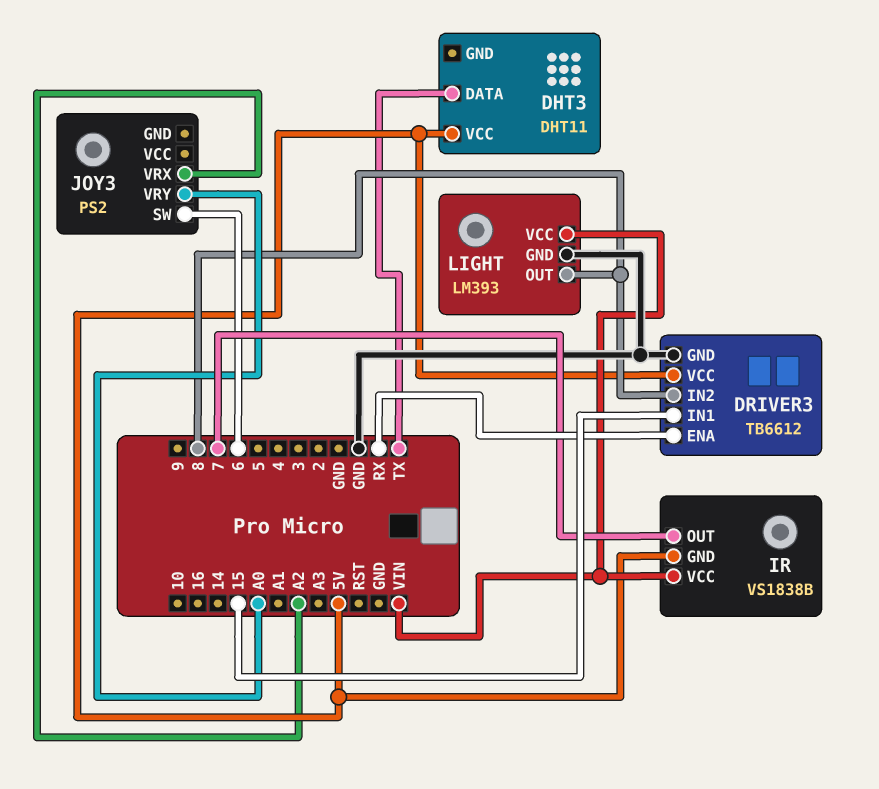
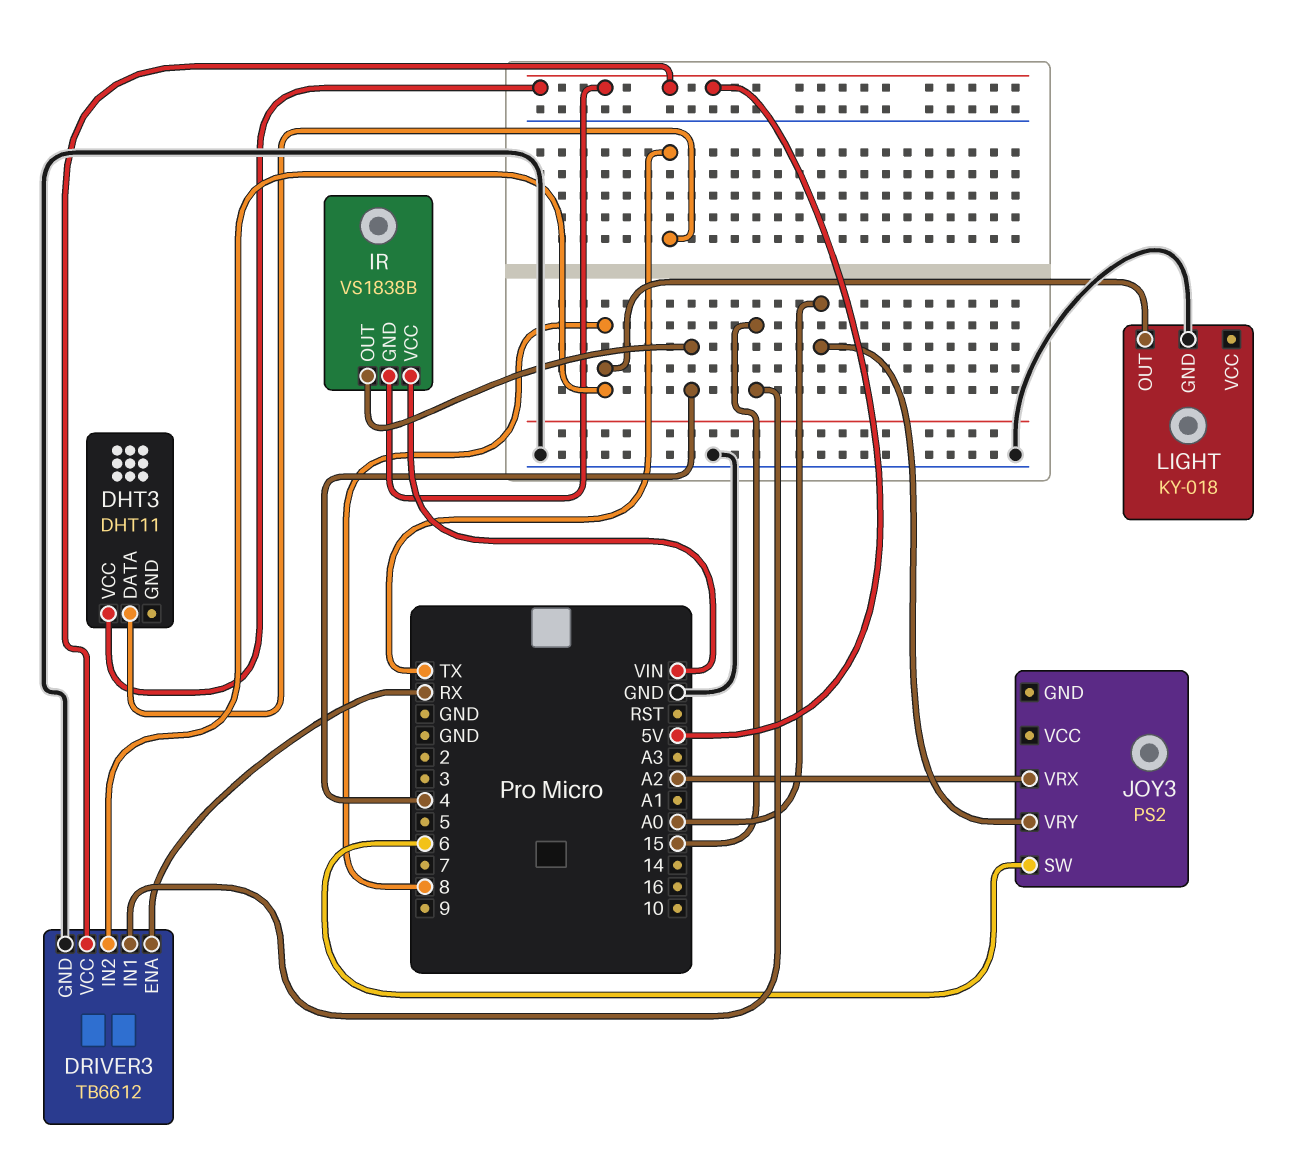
IR pin OUT: 7 -> 4
LIGHT: LM393 -> KY-018
LIGHT pin VCC: VIN -> none

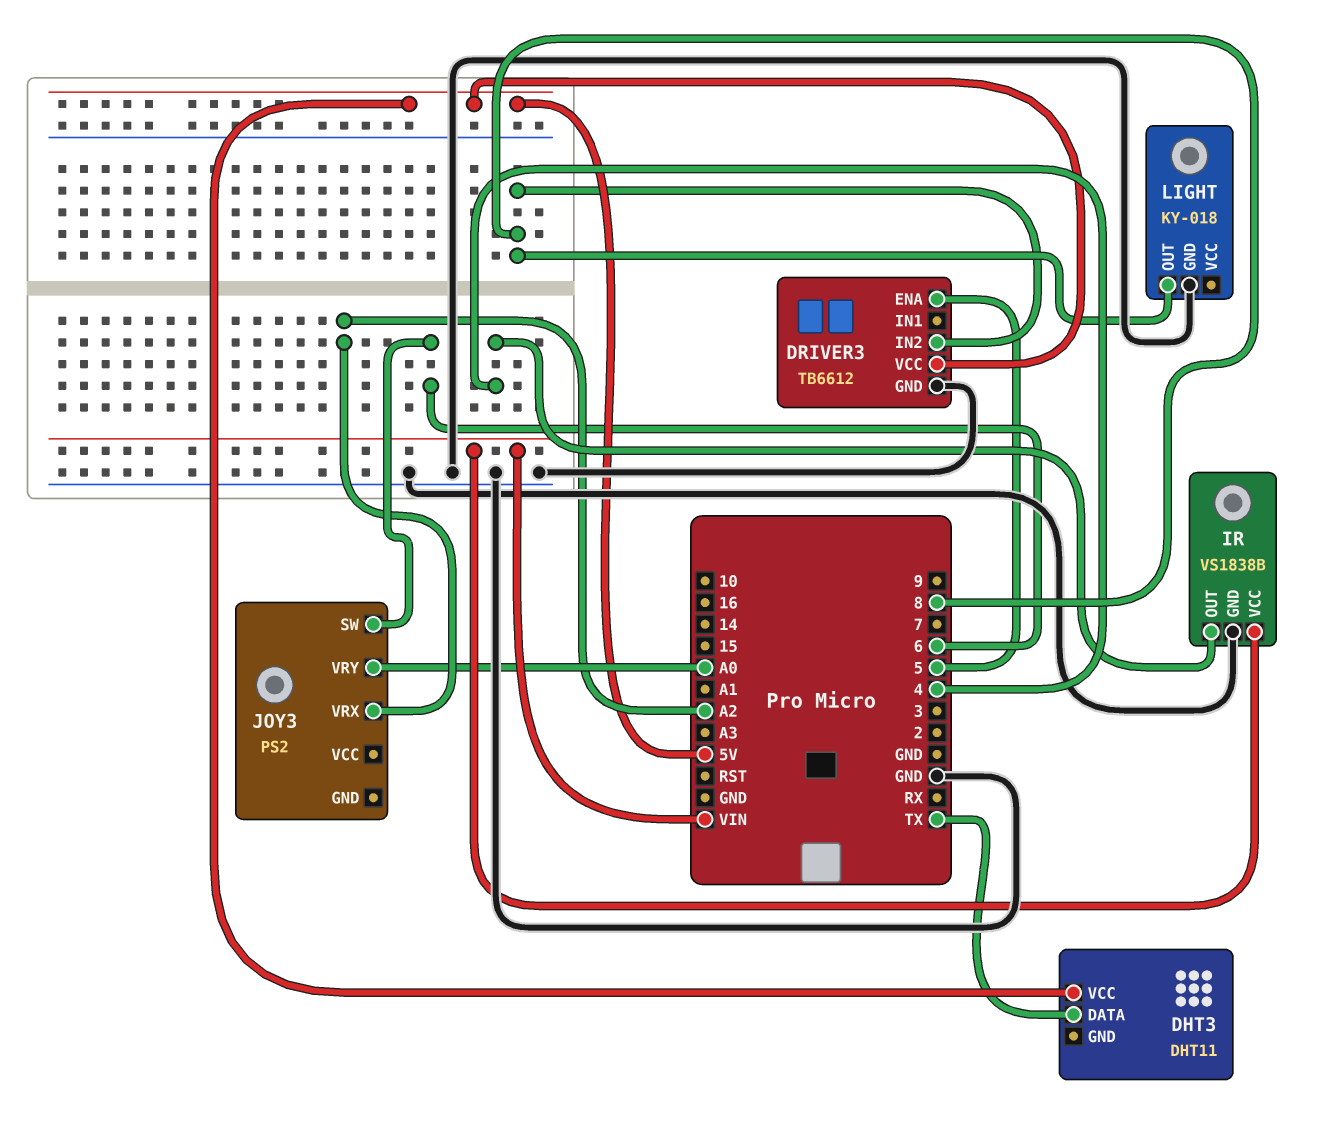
DRIVER3 pin ENA: RX -> 5
DRIVER3 pin IN1: 15 -> none
IR pin GND: 5V -> GND

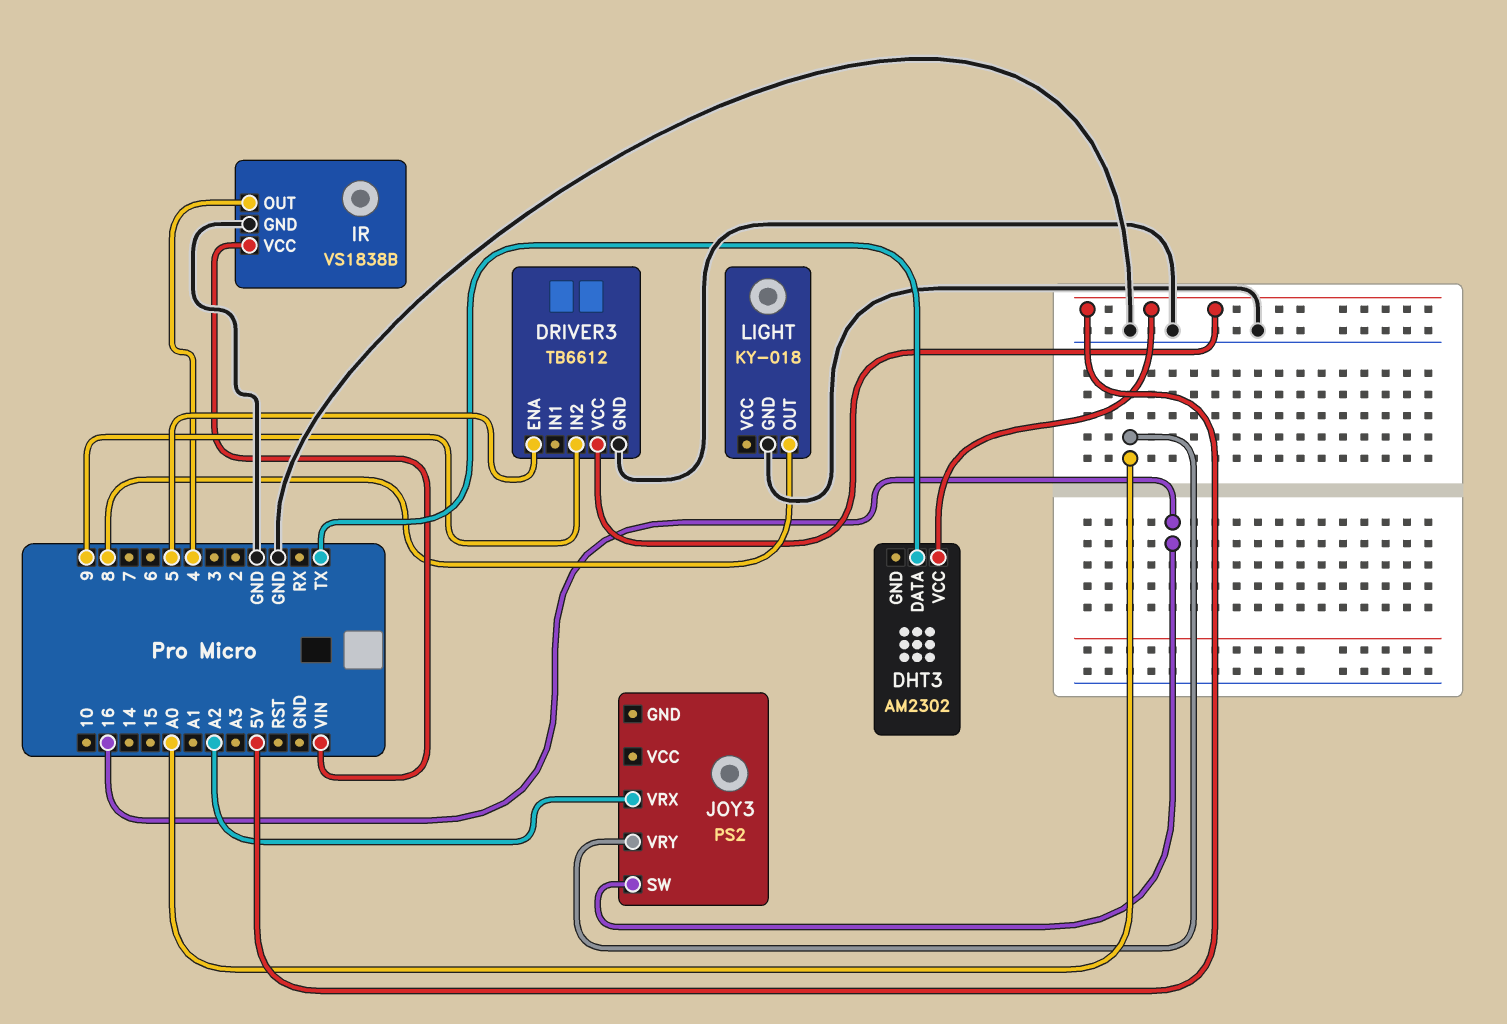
DHT3: DHT11 -> AM2302
DRIVER3 pin IN2: 8 -> 9
JOY3 pin SW: 6 -> 16

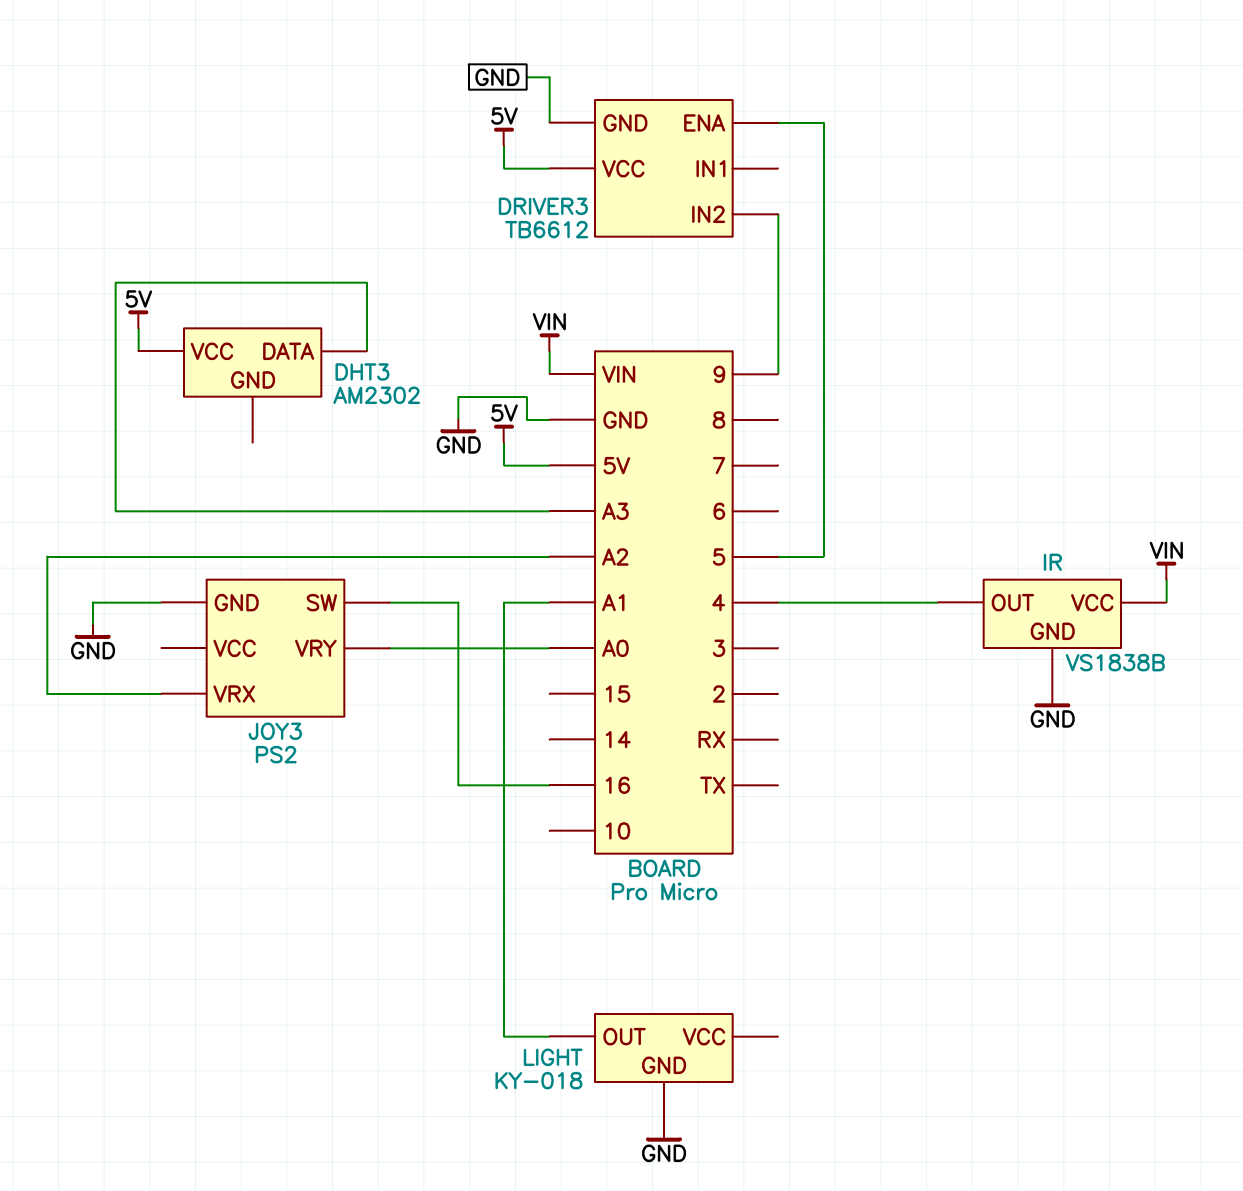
DHT3 pin DATA: TX -> A3
JOY3 pin GND: none -> GND
LIGHT pin OUT: 8 -> A1

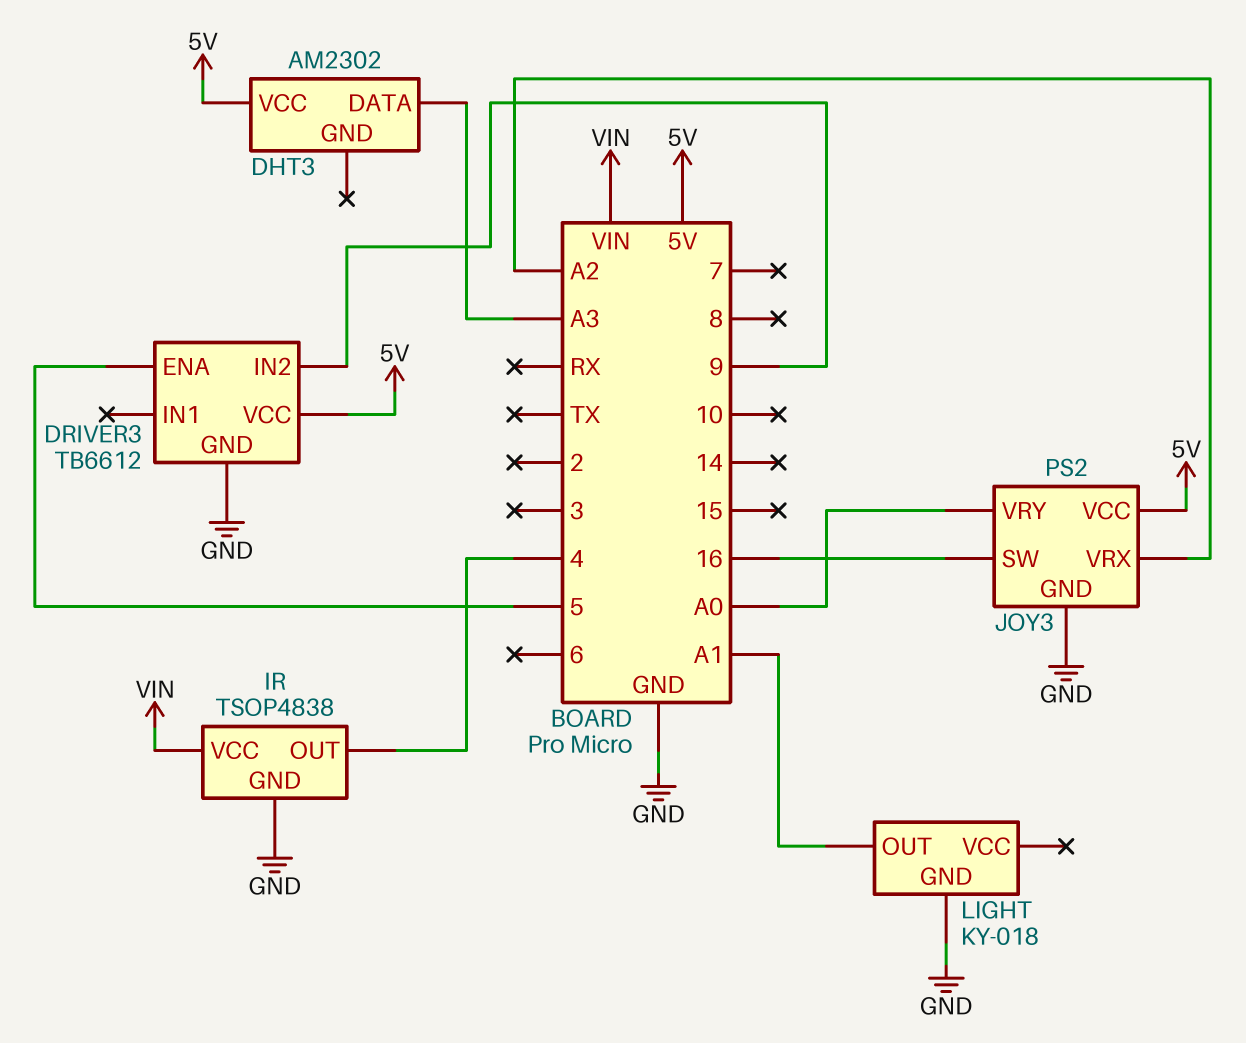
IR: VS1838B -> TSOP4838
JOY3 pin VCC: none -> 5V

